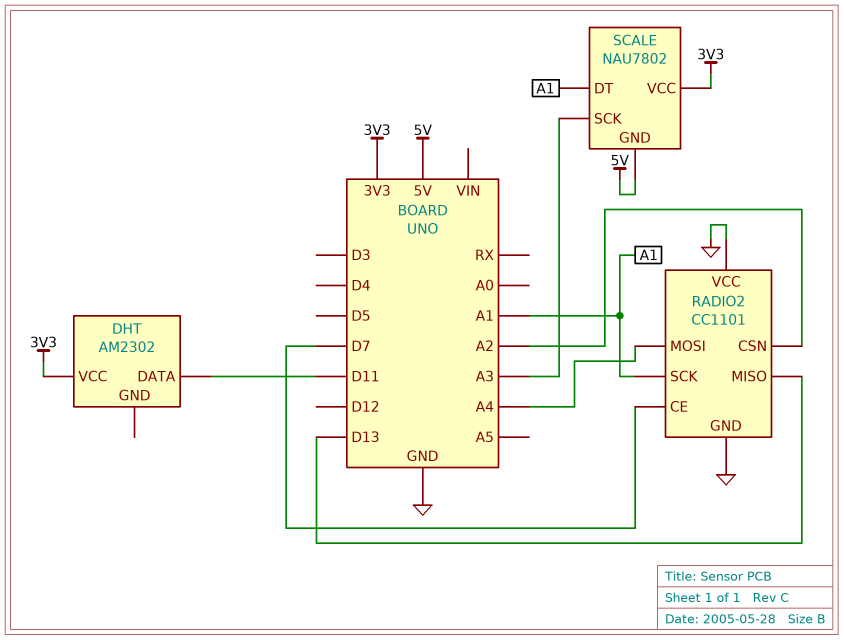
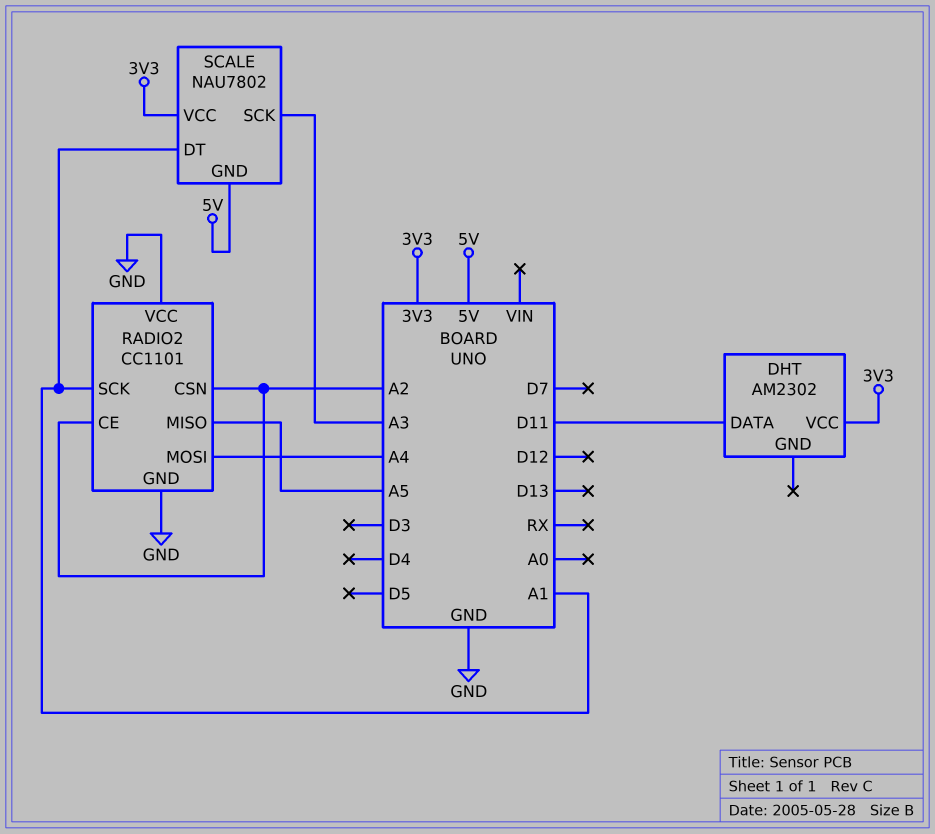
RADIO2 pin CE: D7 -> A2
RADIO2 pin MISO: D13 -> A5

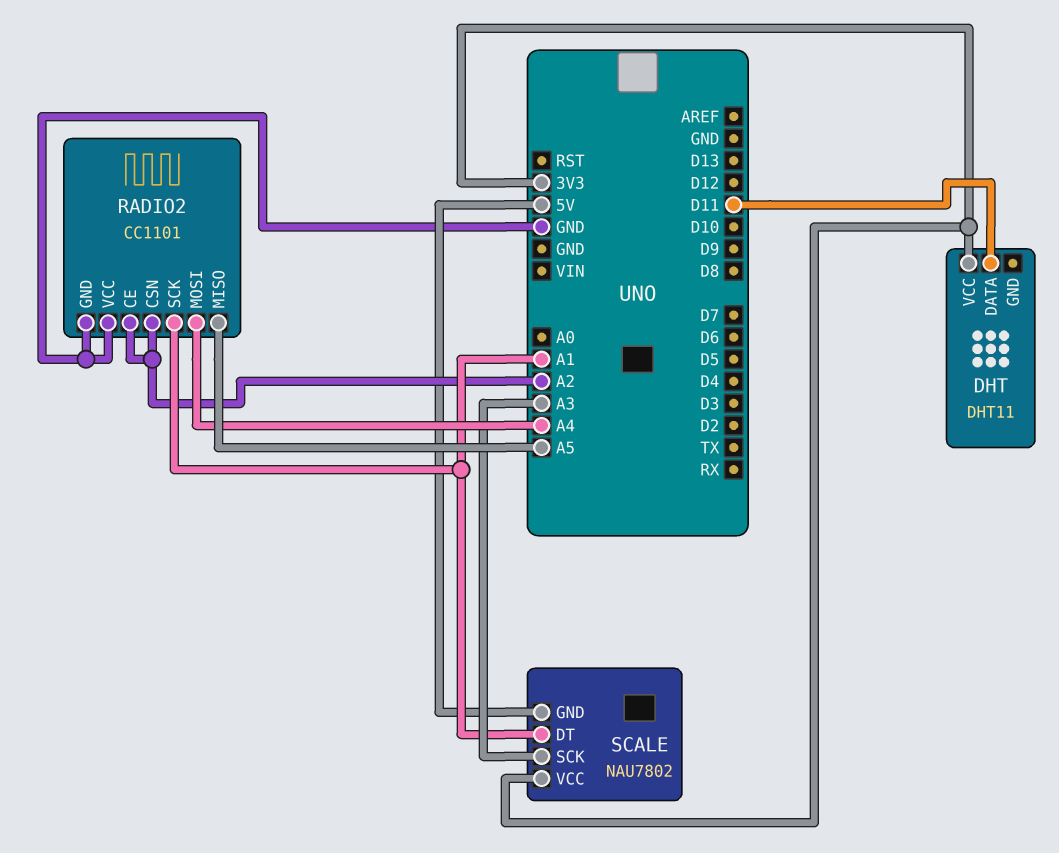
DHT: AM2302 -> DHT11

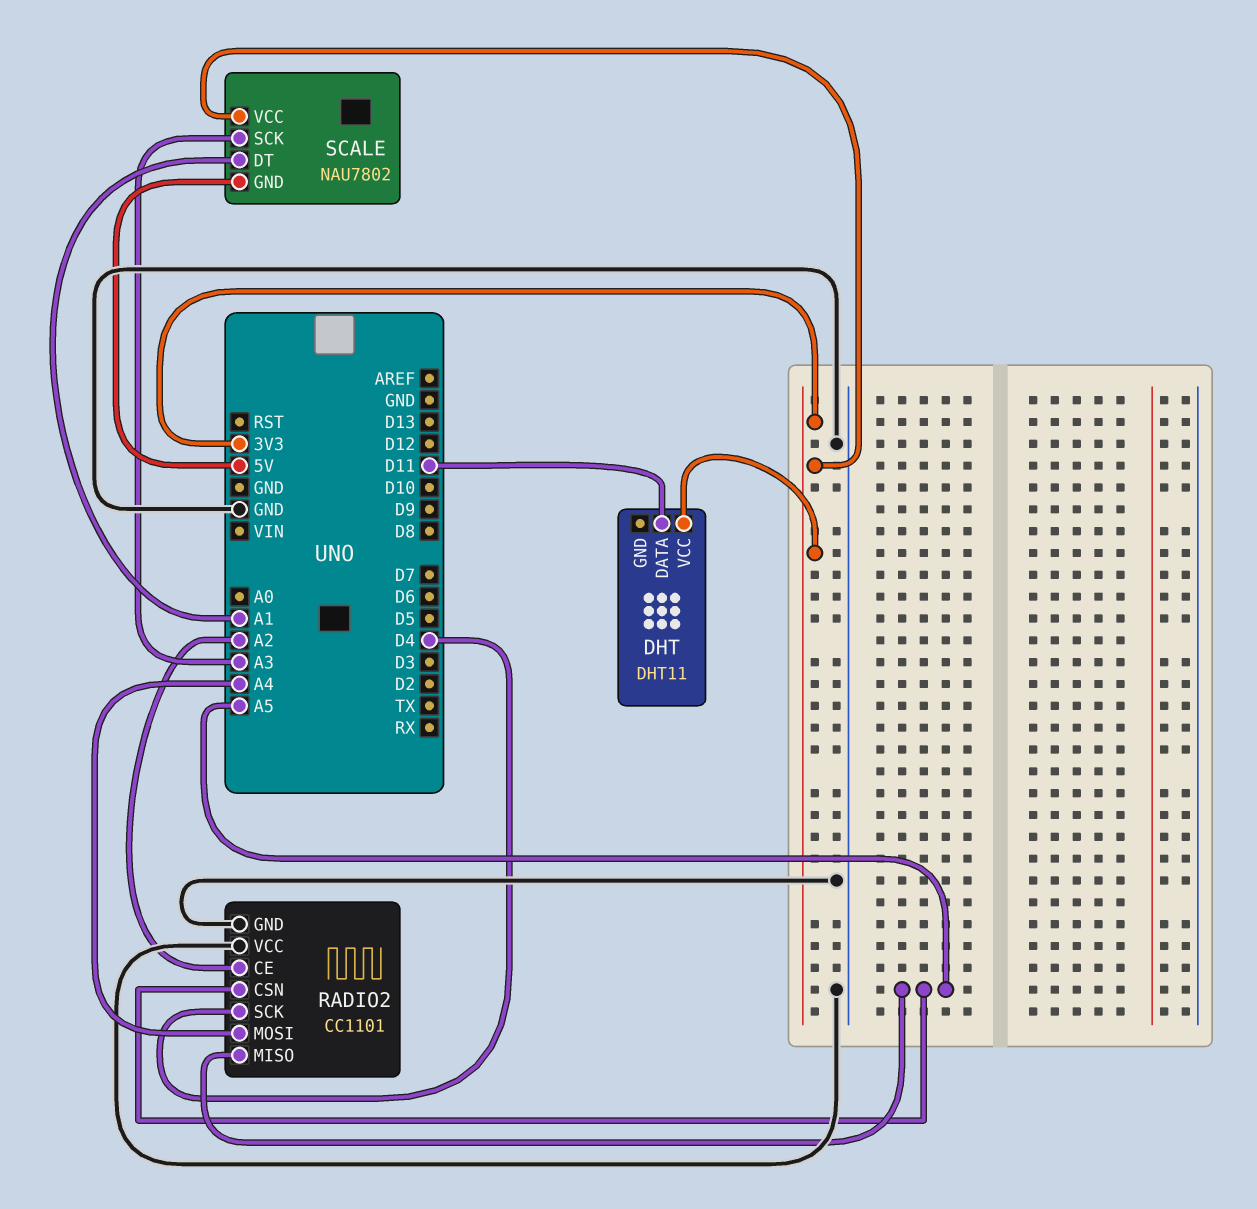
RADIO2 pin CSN: A2 -> A5
RADIO2 pin SCK: A1 -> D4

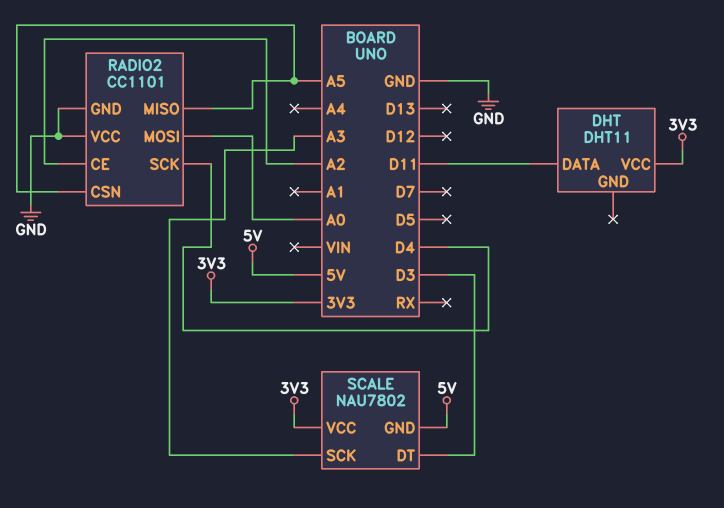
RADIO2 pin MOSI: A4 -> A0
SCALE pin DT: A1 -> D3

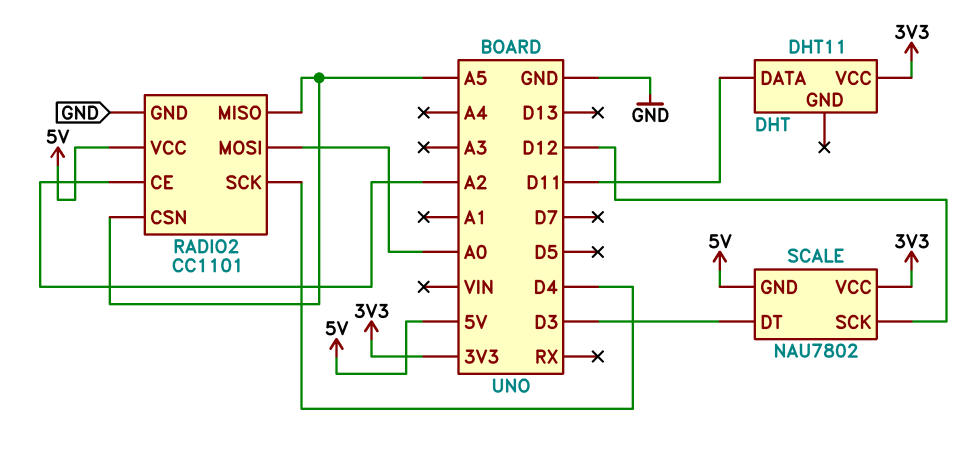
RADIO2 pin VCC: GND -> 5V
SCALE pin SCK: A3 -> D12

